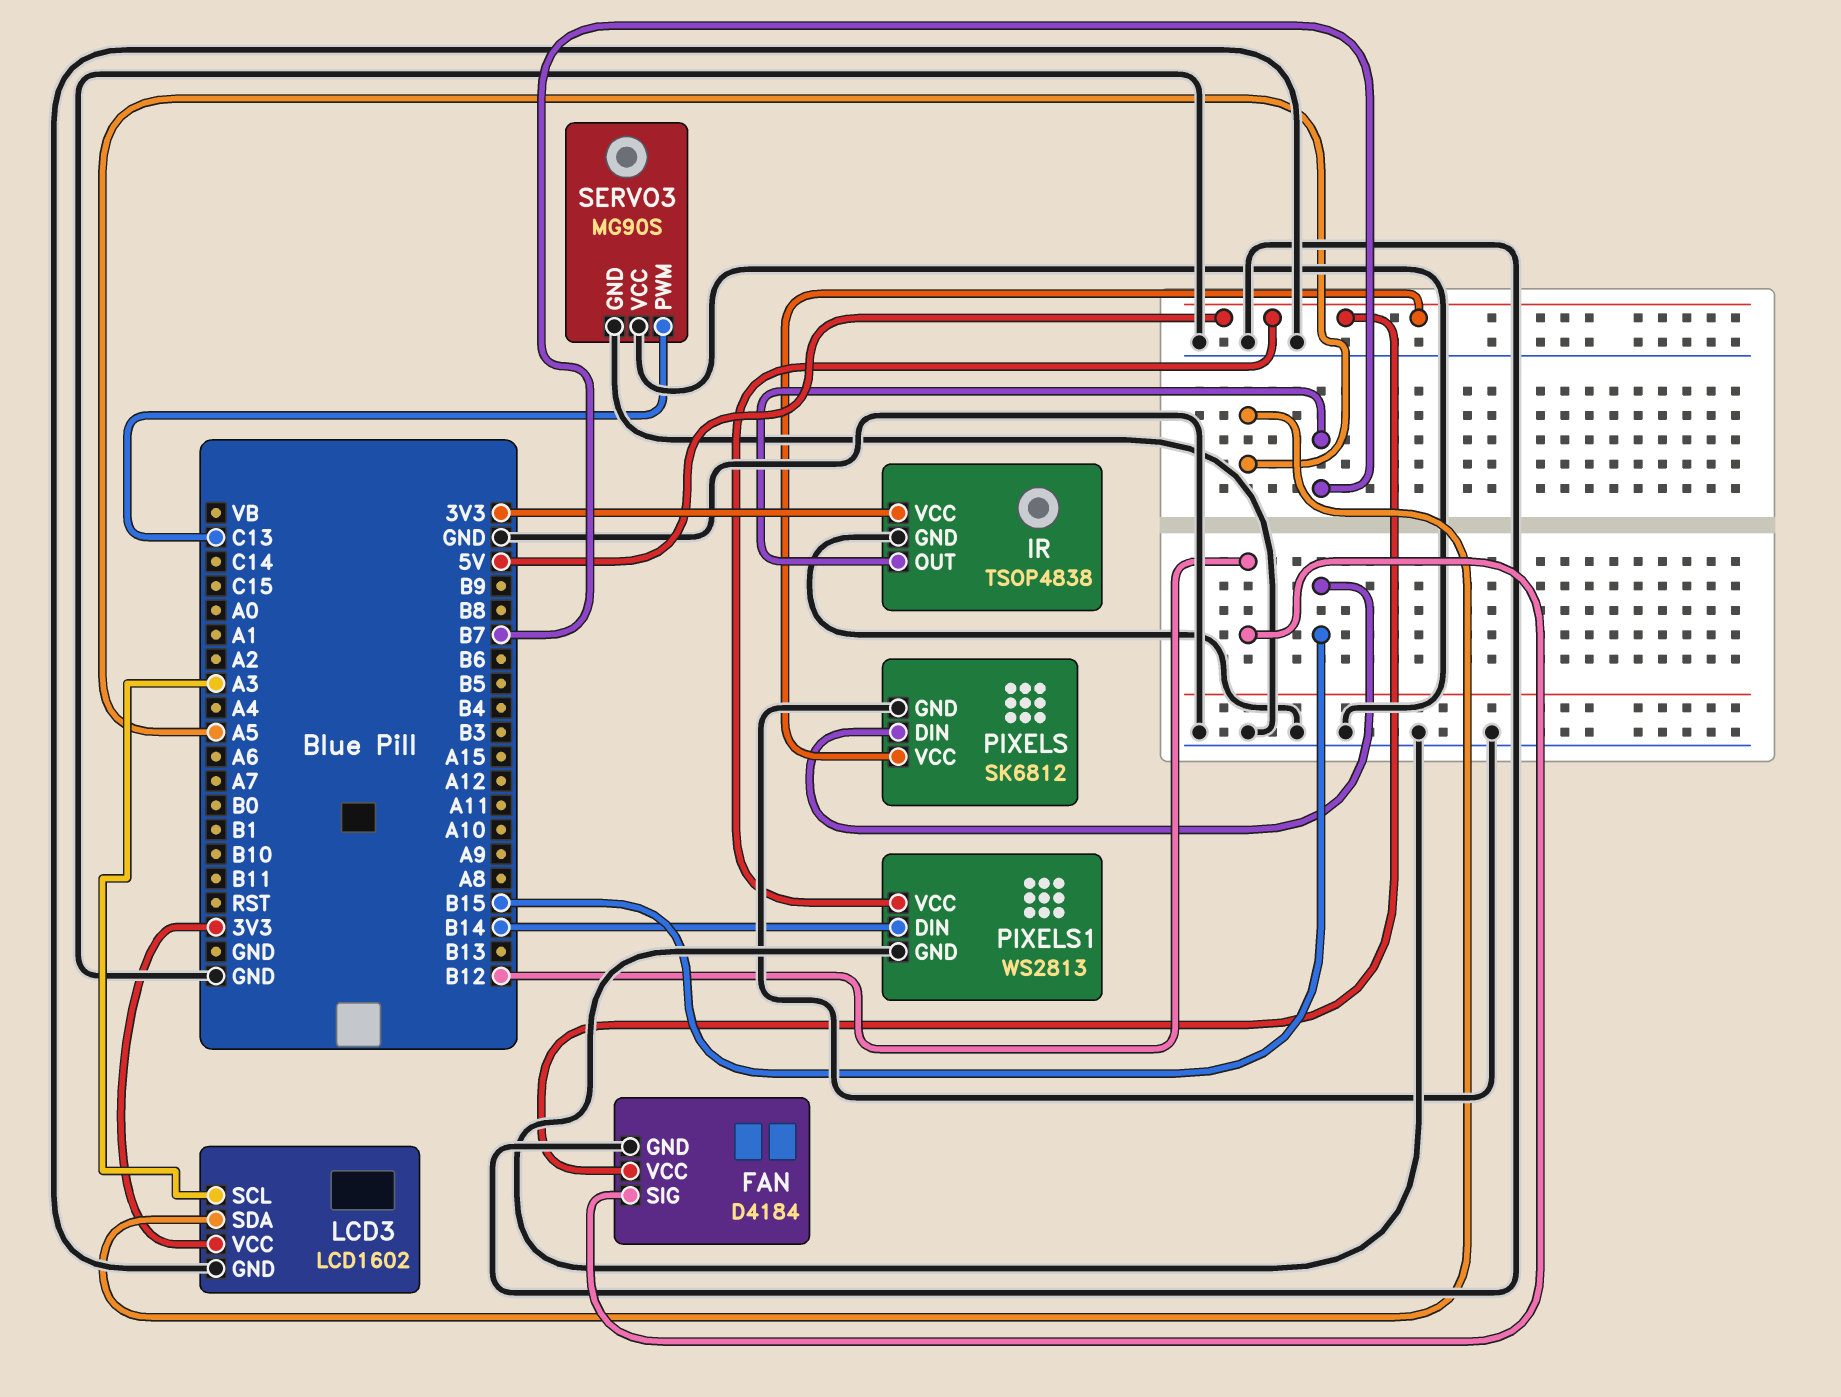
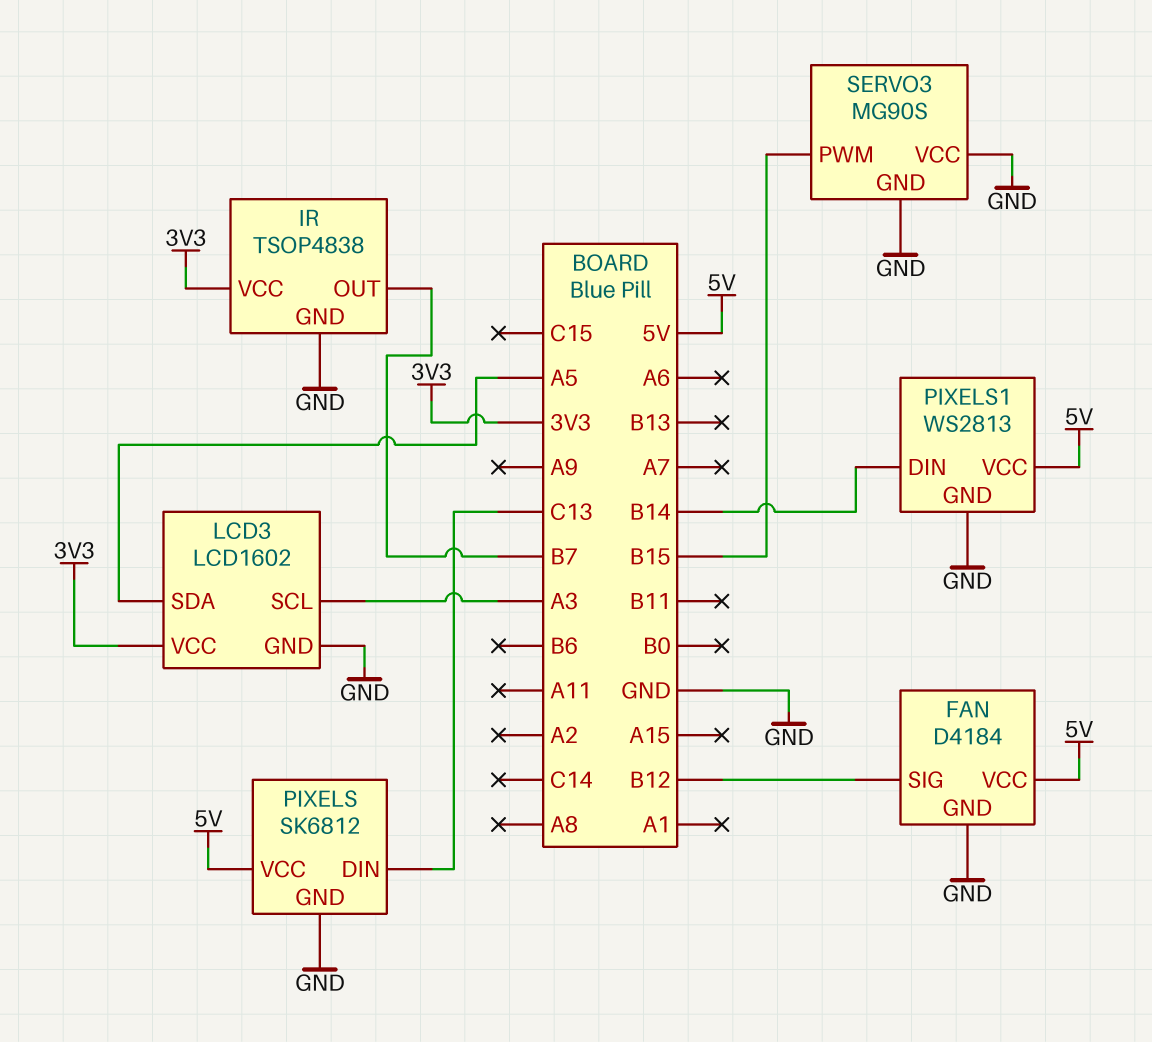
PIXELS pin DIN: B15 -> C13
SERVO3 pin PWM: C13 -> B15

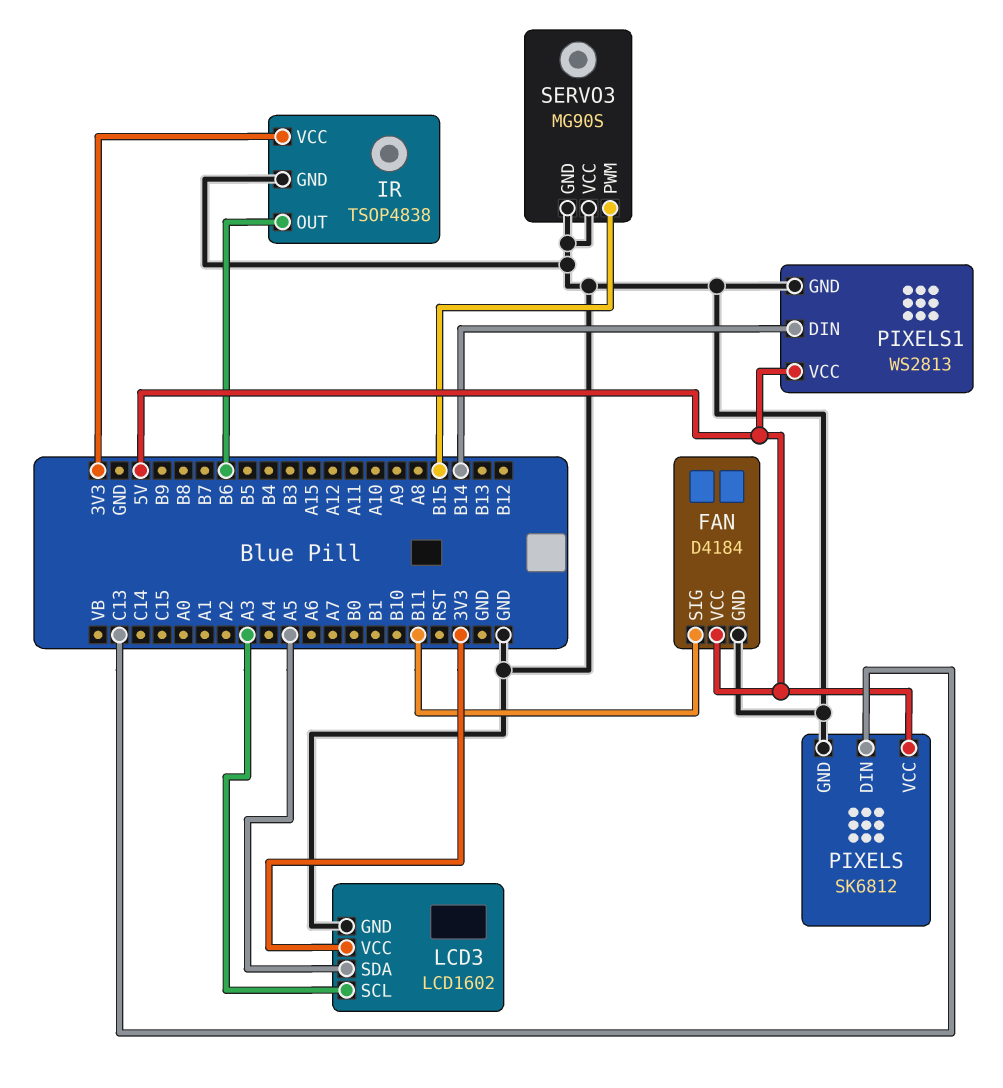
FAN pin SIG: B12 -> B11
IR pin OUT: B7 -> B6

